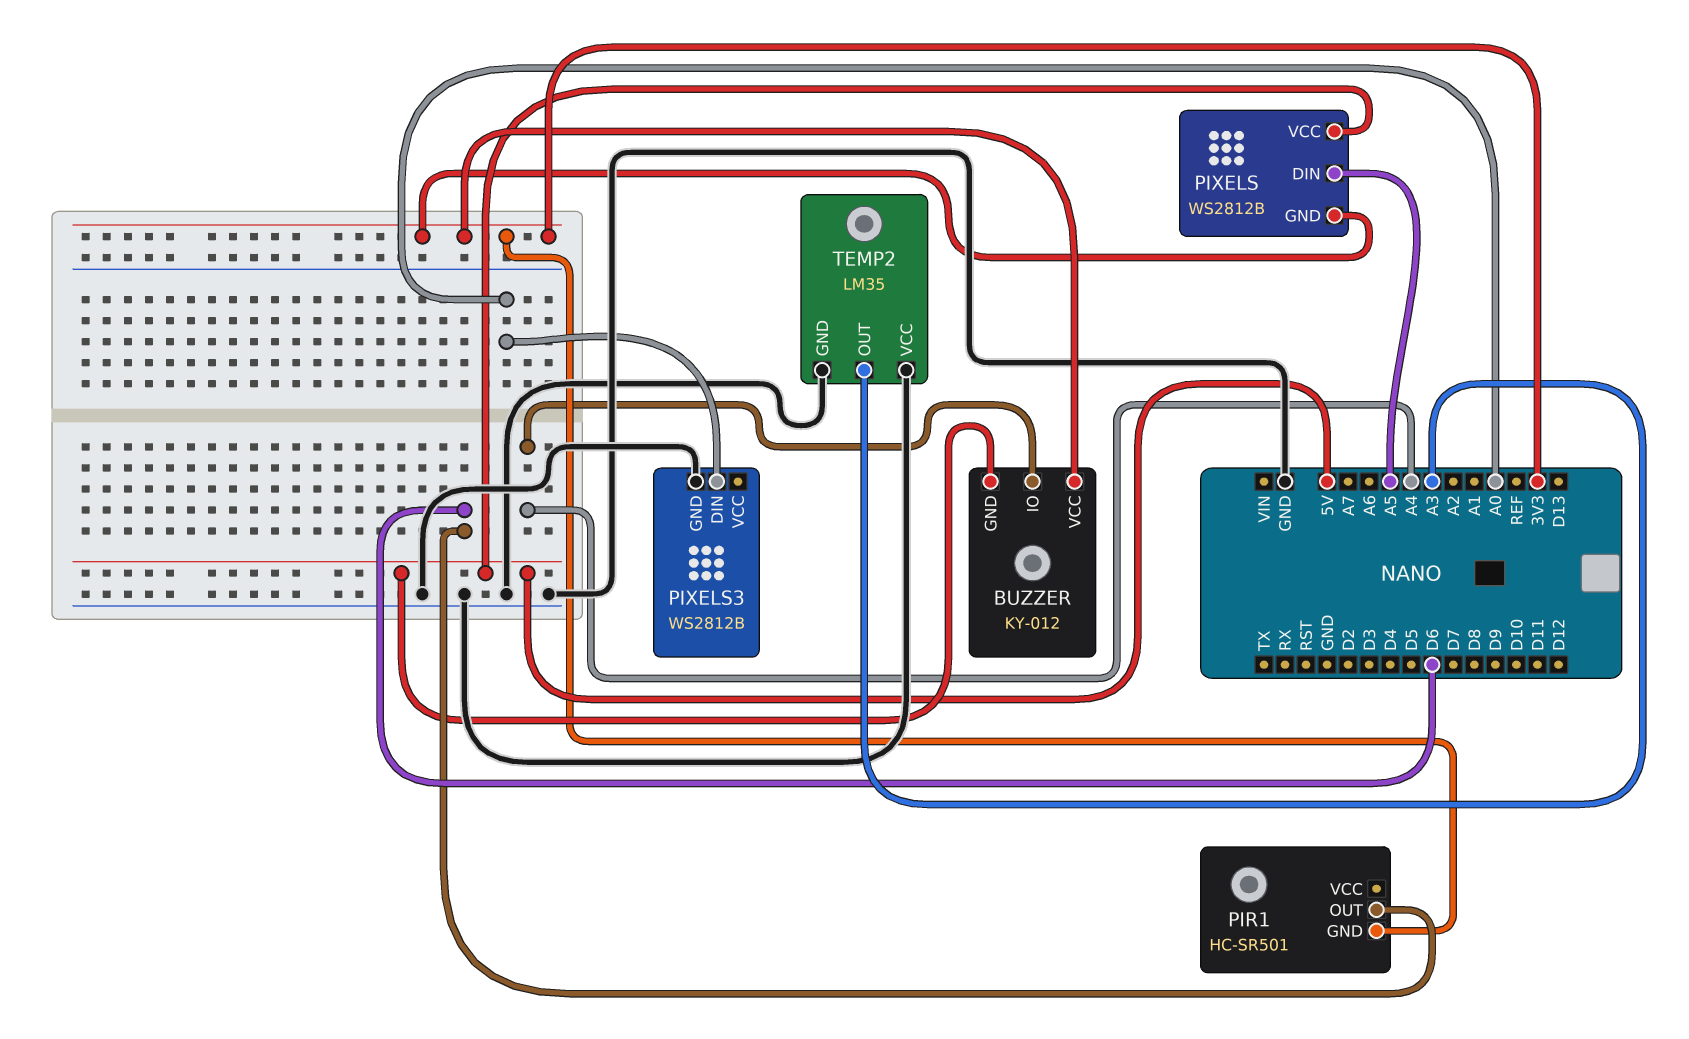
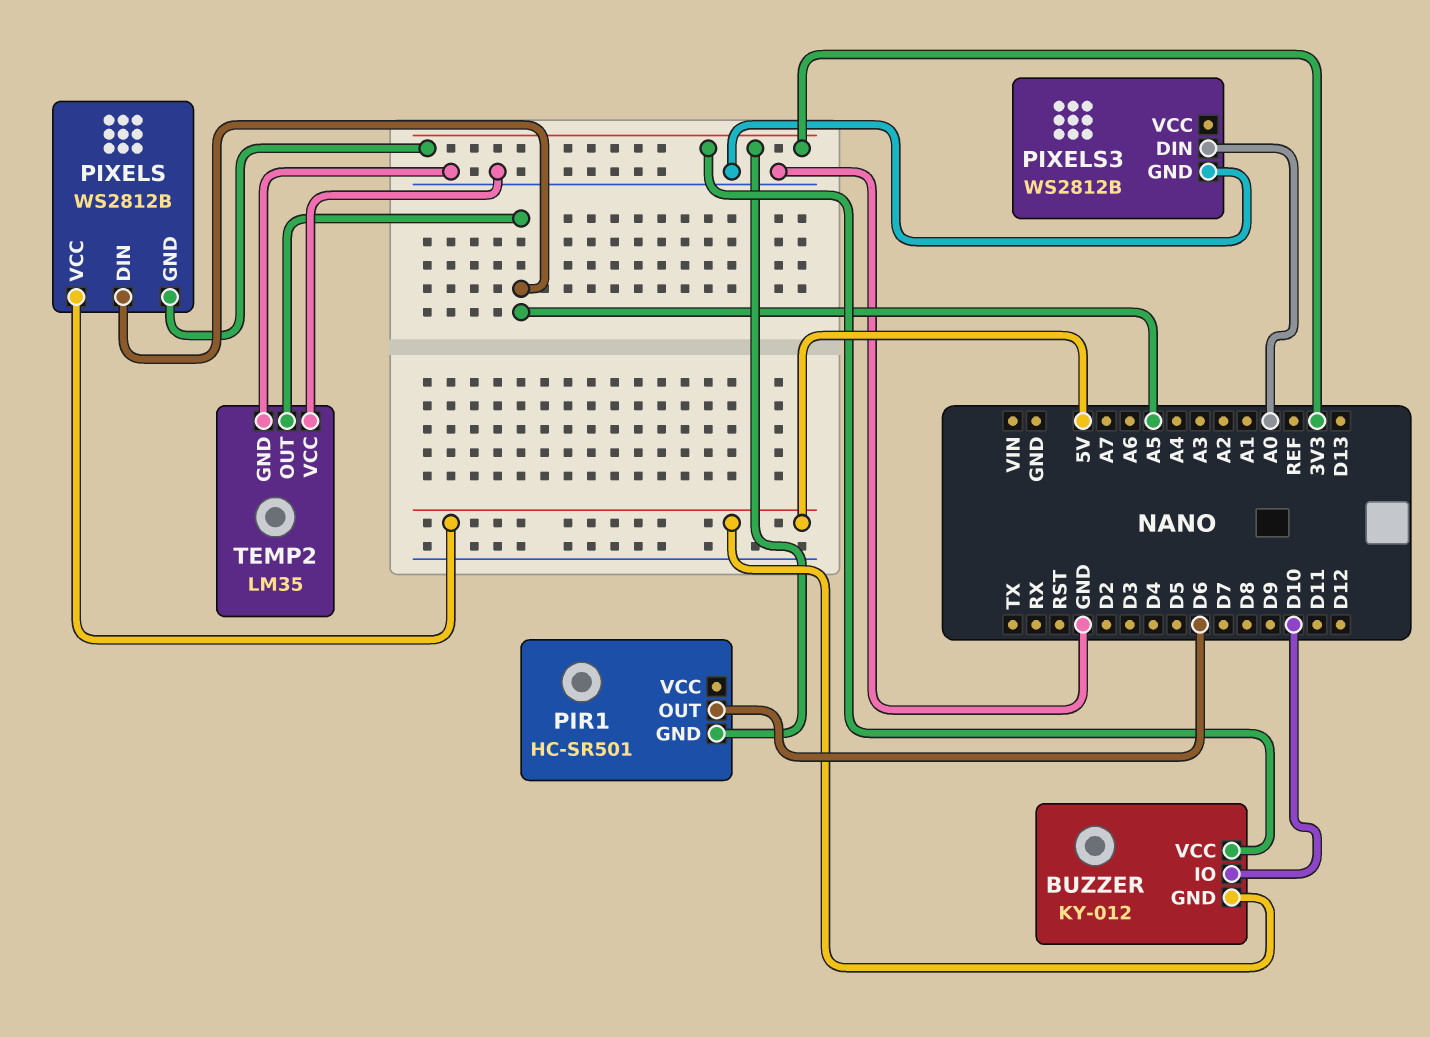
BUZZER pin IO: A4 -> D10
TEMP2 pin OUT: A3 -> A5

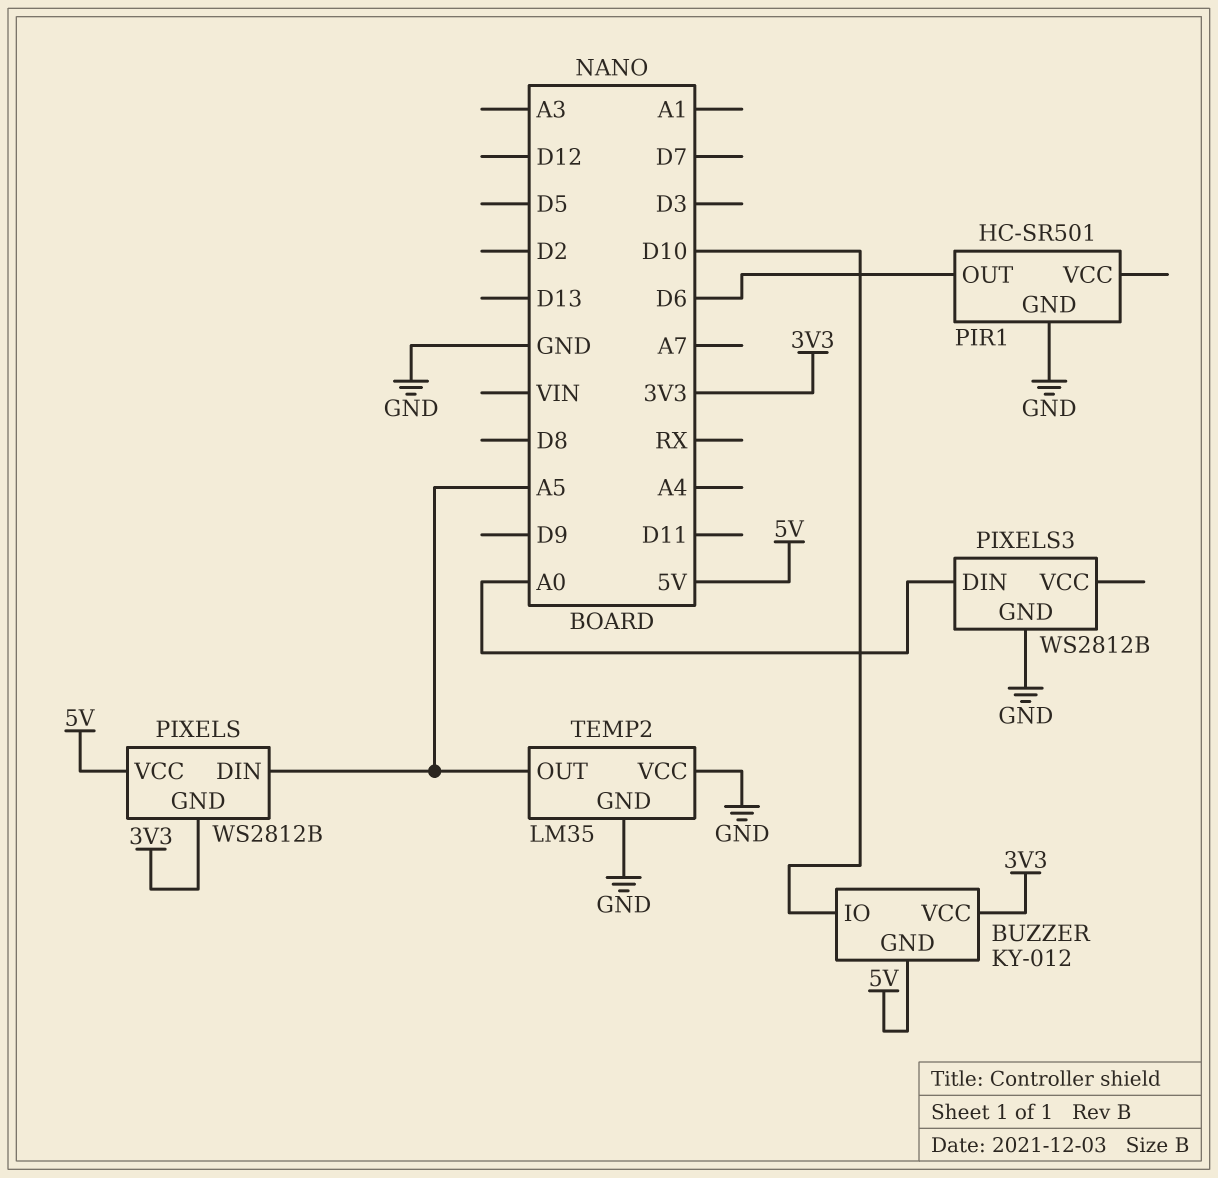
PIR1 pin GND: 3V3 -> GND

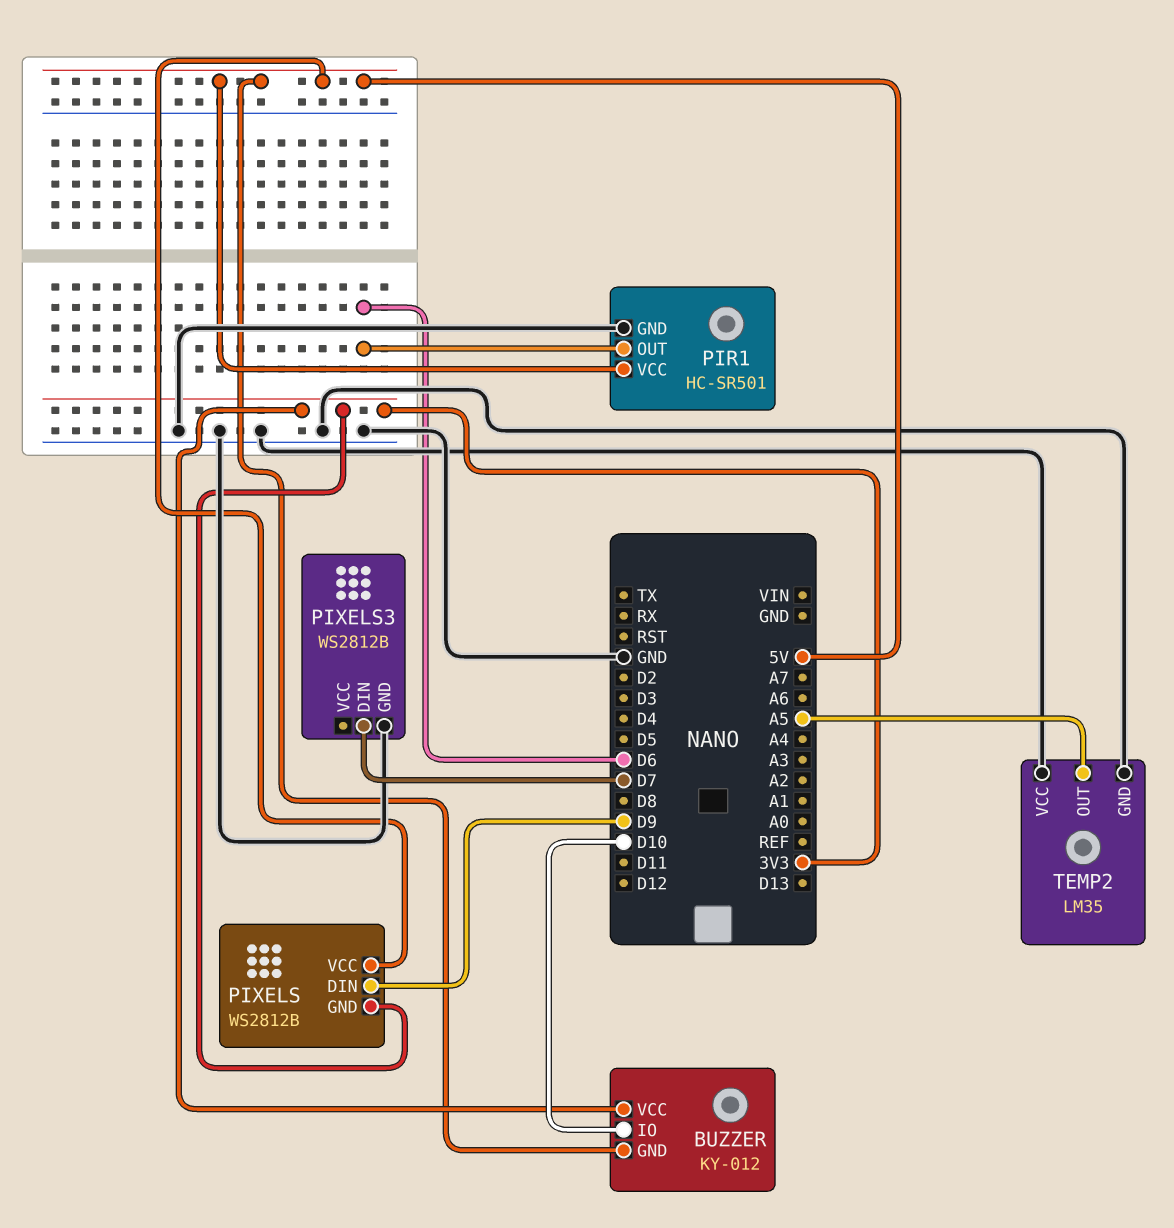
PIR1 pin VCC: none -> 5V
PIXELS pin DIN: A5 -> D9
PIXELS3 pin DIN: A0 -> D7

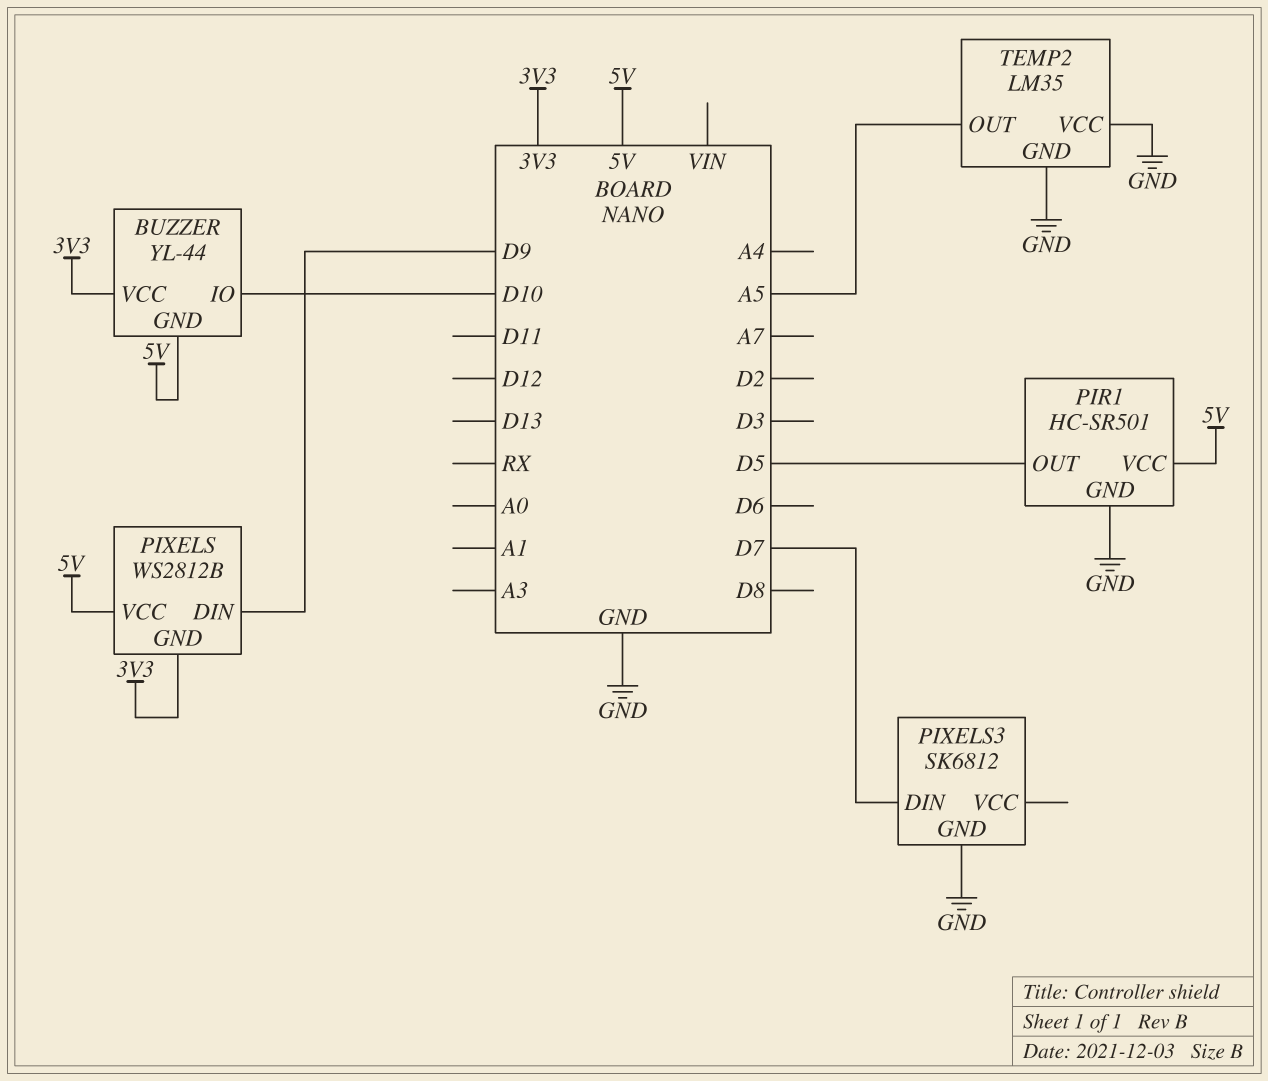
BUZZER: KY-012 -> YL-44
PIR1 pin OUT: D6 -> D5
PIXELS3: WS2812B -> SK6812

